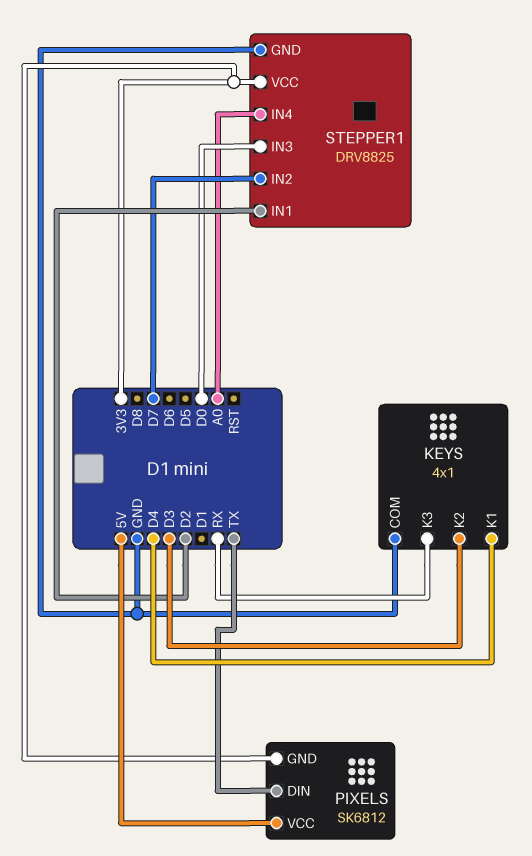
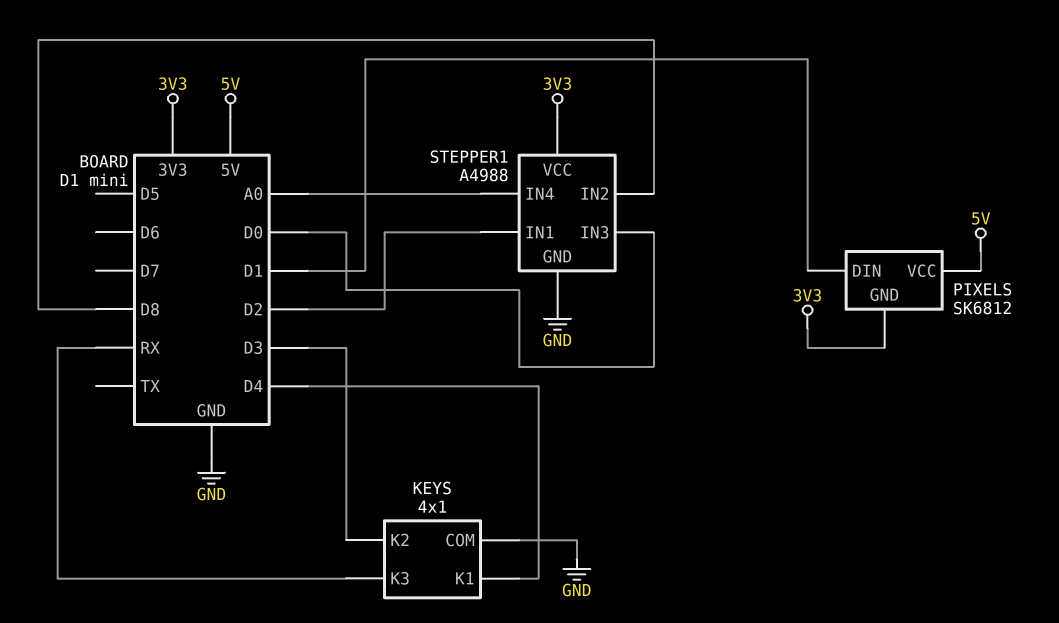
PIXELS pin DIN: TX -> D1
STEPPER1: DRV8825 -> A4988
STEPPER1 pin IN2: D7 -> D8

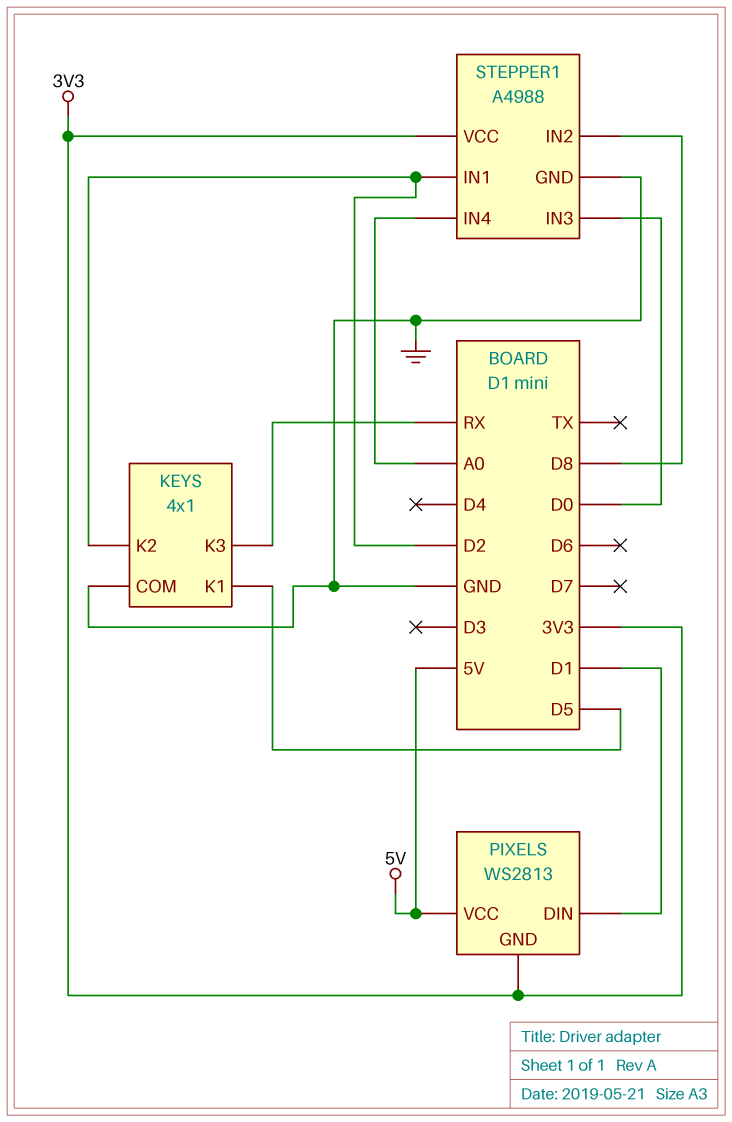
KEYS pin K1: D4 -> D5
KEYS pin K2: D3 -> D2
PIXELS: SK6812 -> WS2813

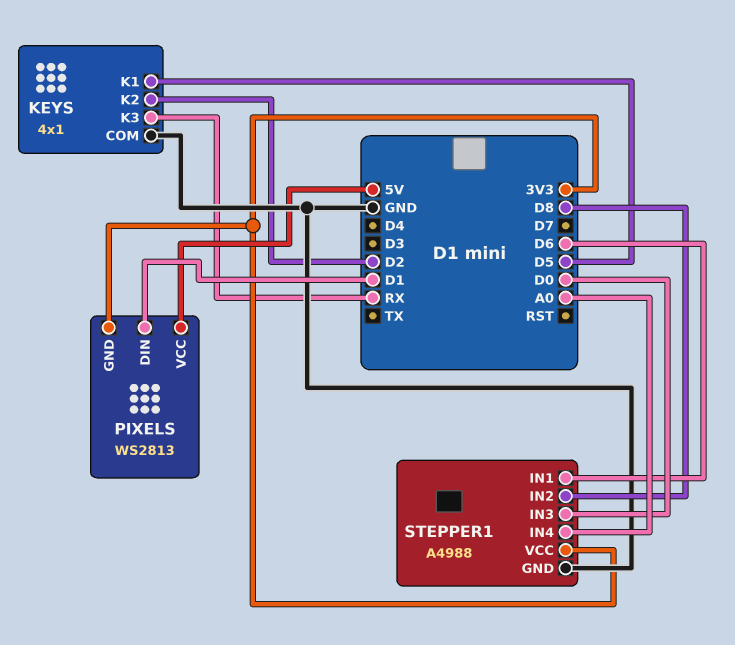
STEPPER1 pin IN1: D2 -> D6

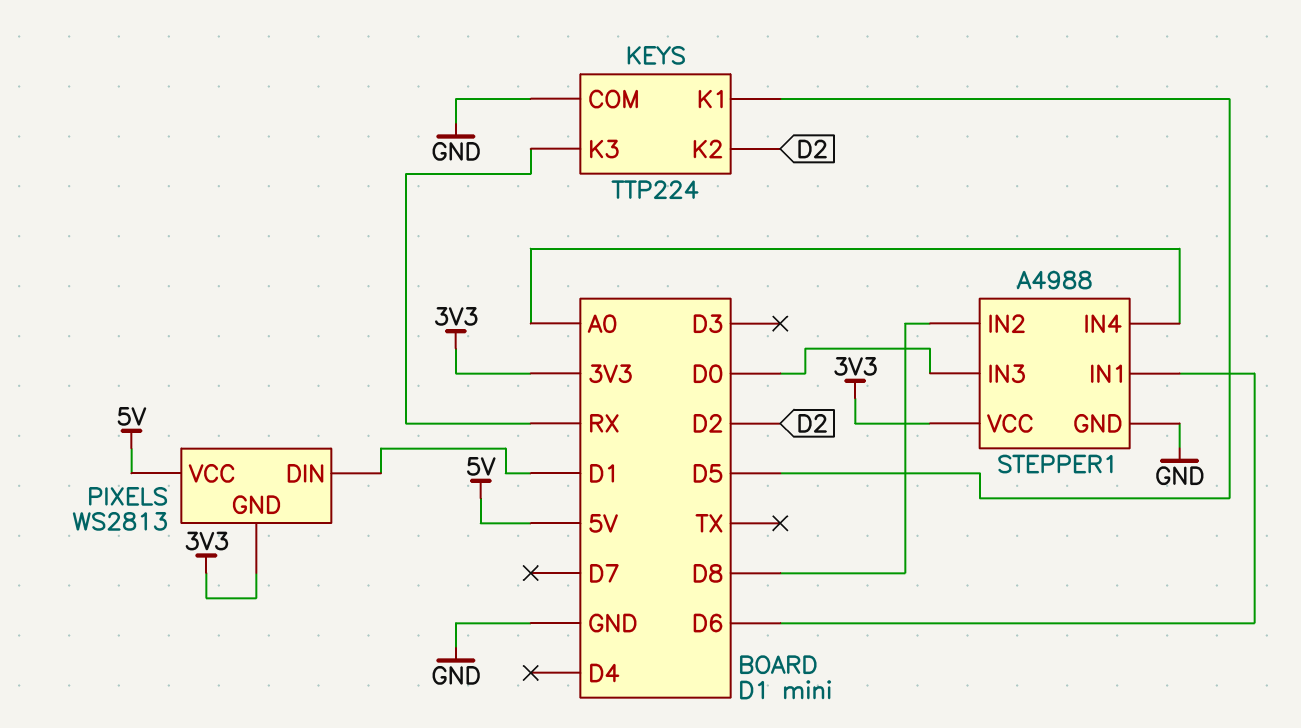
KEYS: 4x1 -> TTP224

